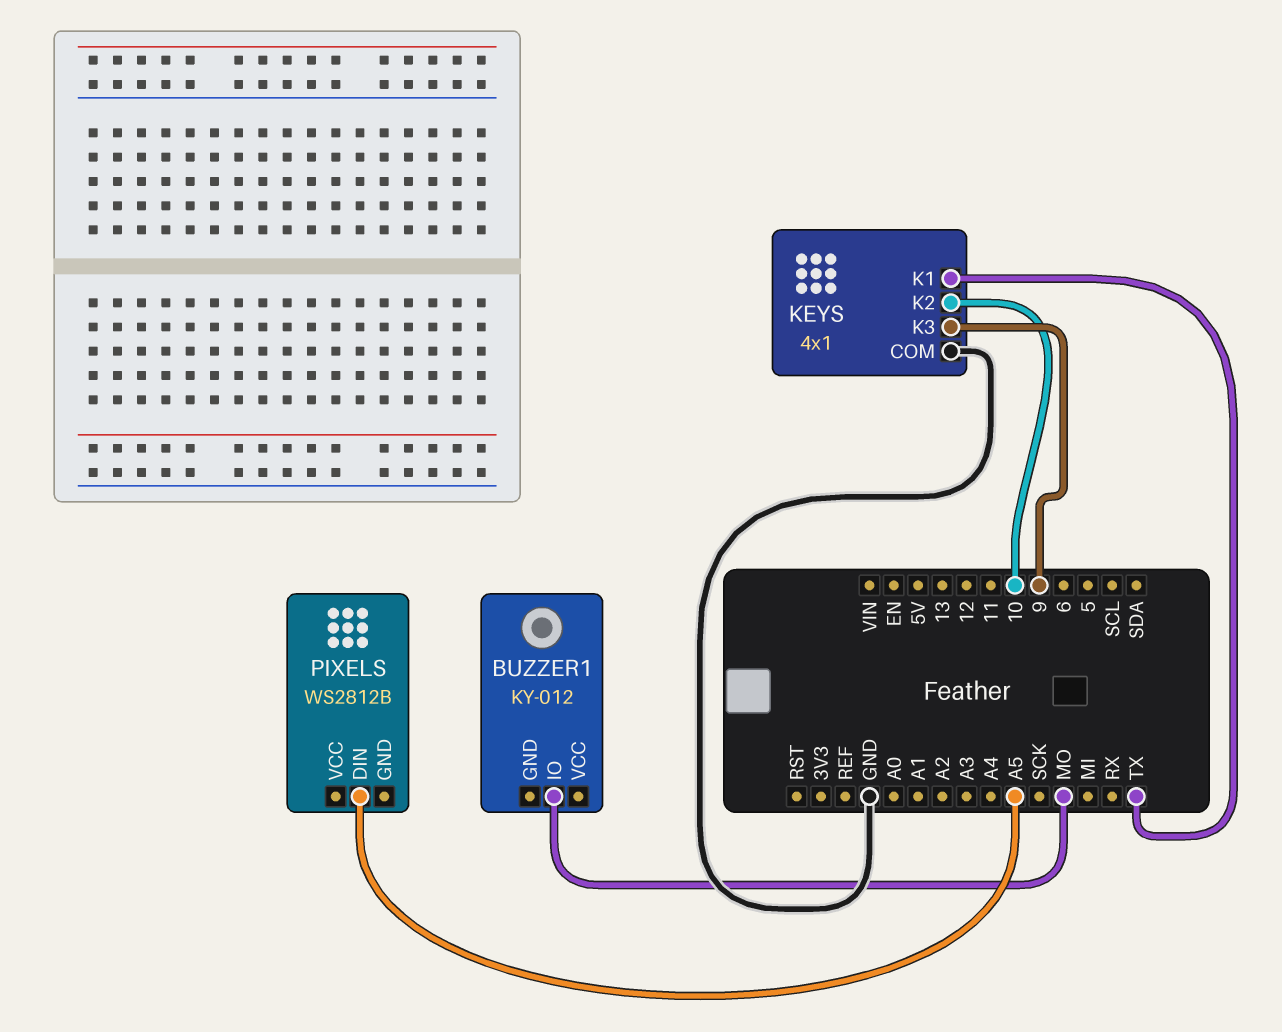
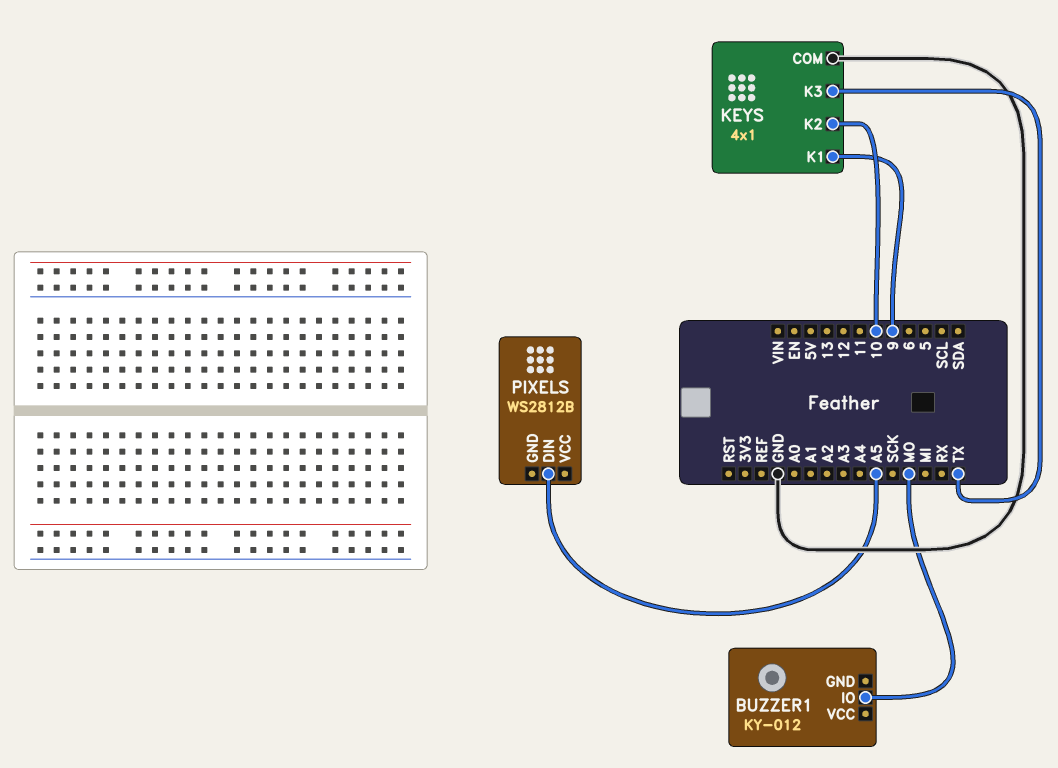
KEYS pin K1: TX -> 9
KEYS pin K3: 9 -> TX

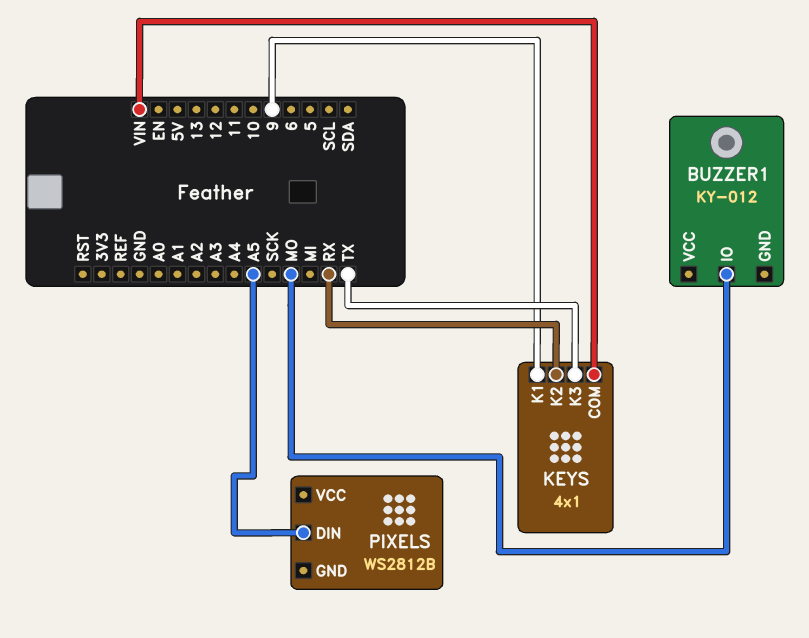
KEYS pin COM: GND -> VIN
KEYS pin K2: 10 -> RX

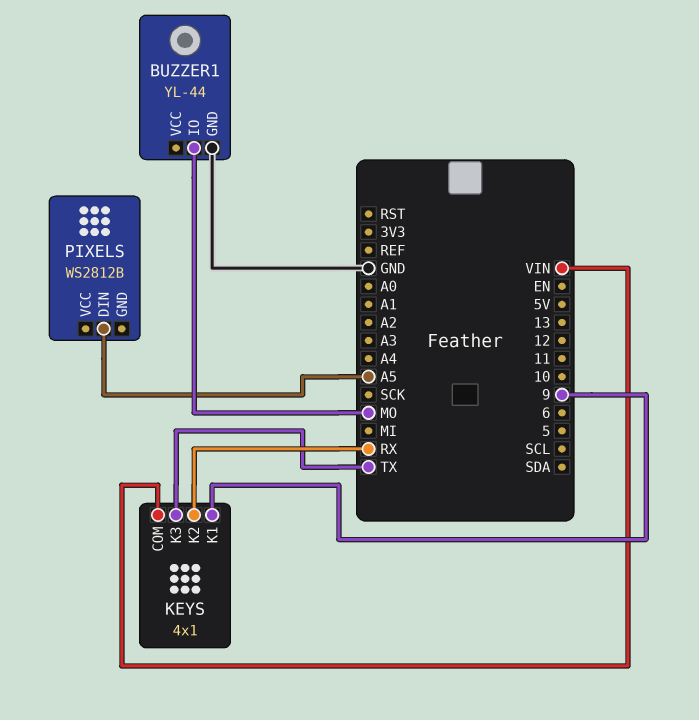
BUZZER1: KY-012 -> YL-44
BUZZER1 pin GND: none -> GND

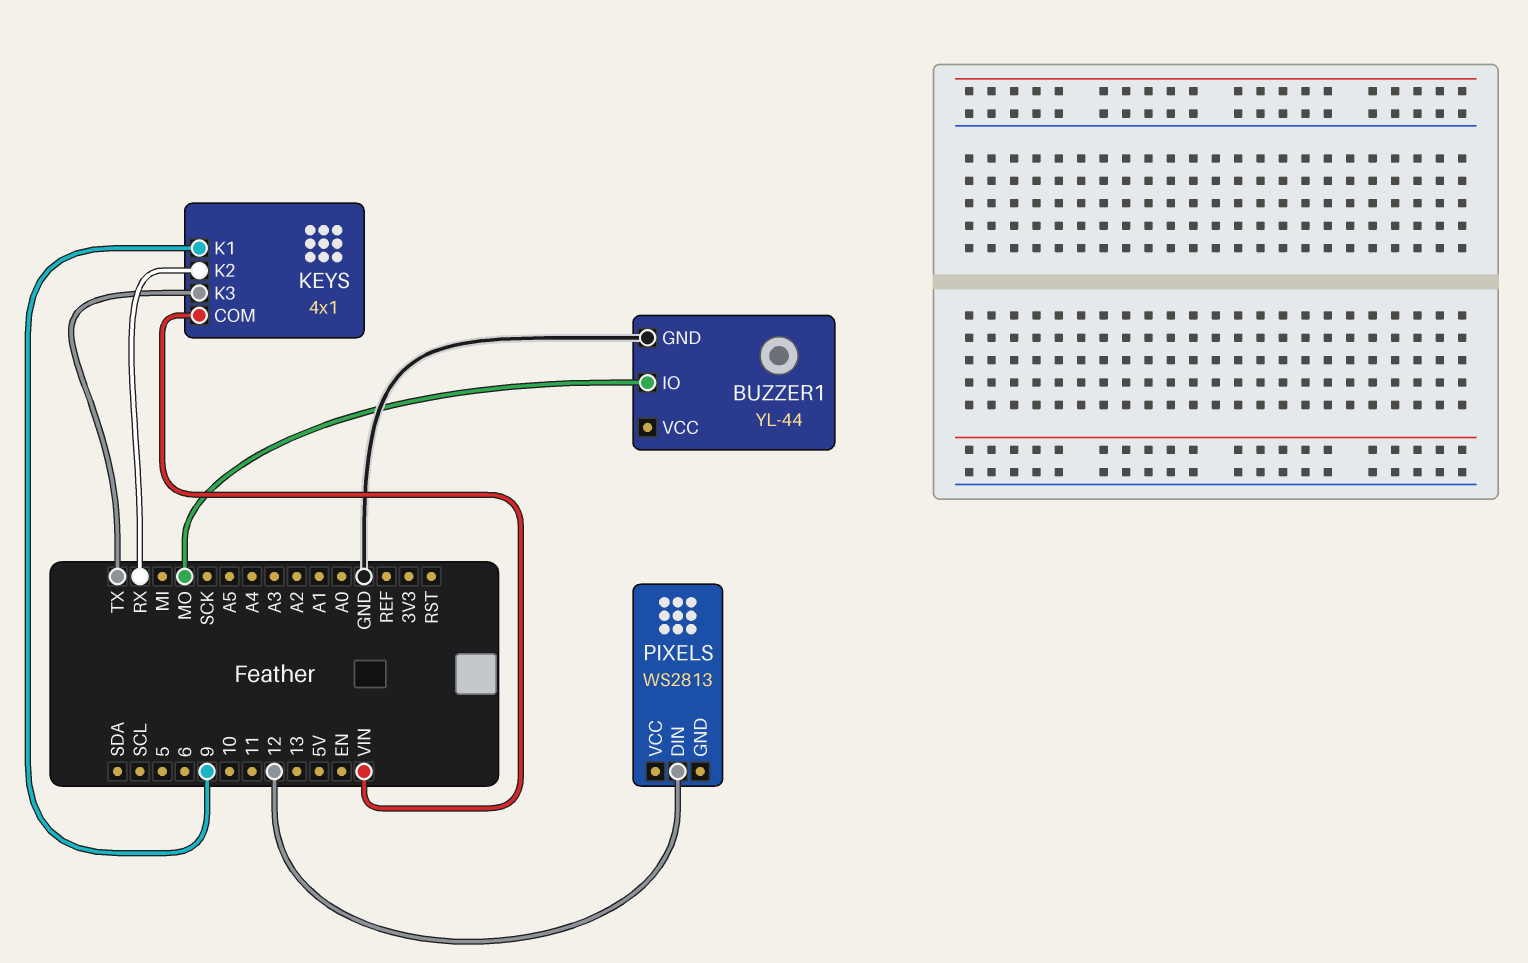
PIXELS: WS2812B -> WS2813
PIXELS pin DIN: A5 -> 12

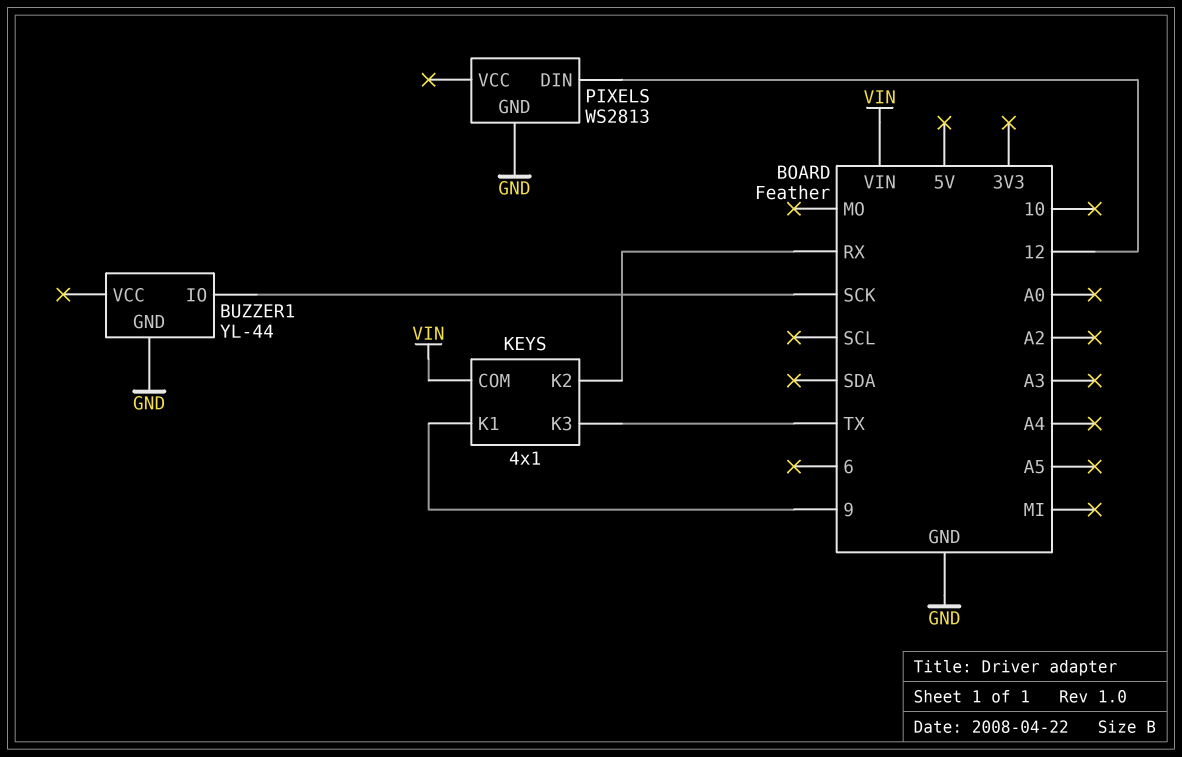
BUZZER1 pin IO: MO -> SCK
PIXELS pin GND: none -> GND

